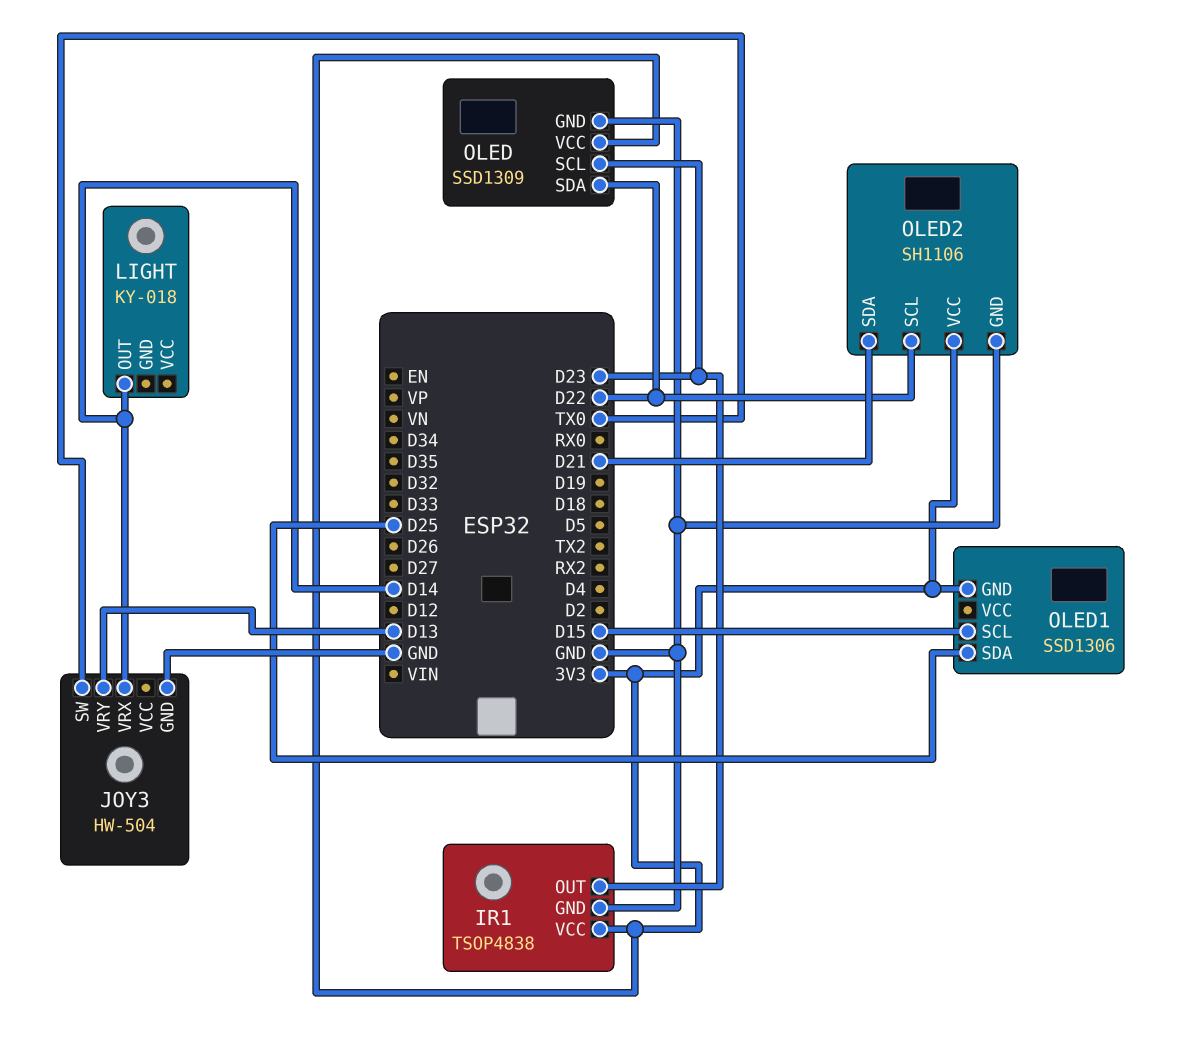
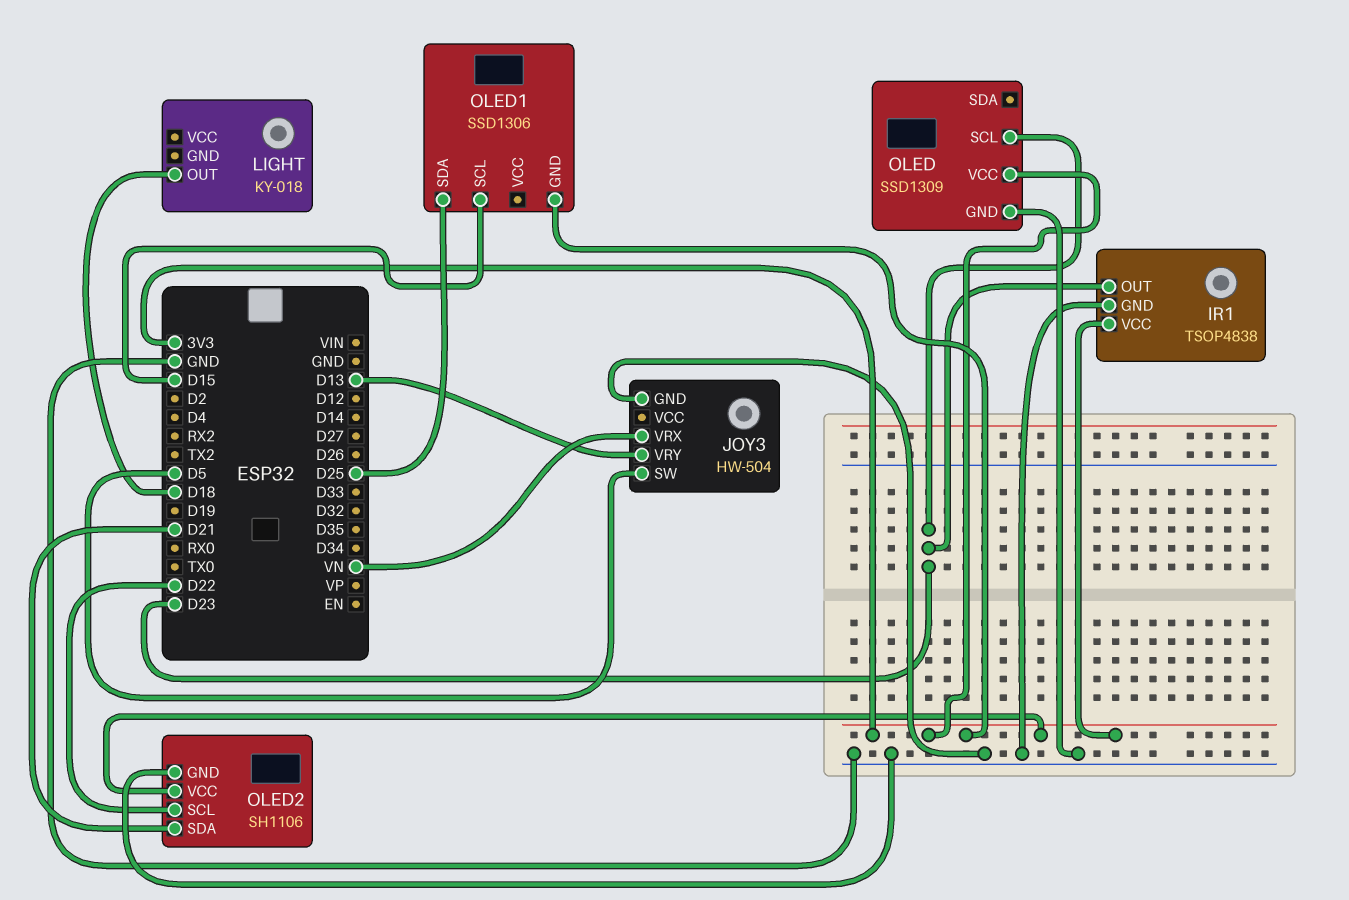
JOY3 pin SW: TX0 -> D5
JOY3 pin VRX: D14 -> VN
LIGHT pin OUT: D14 -> D18
OLED pin SDA: D22 -> none

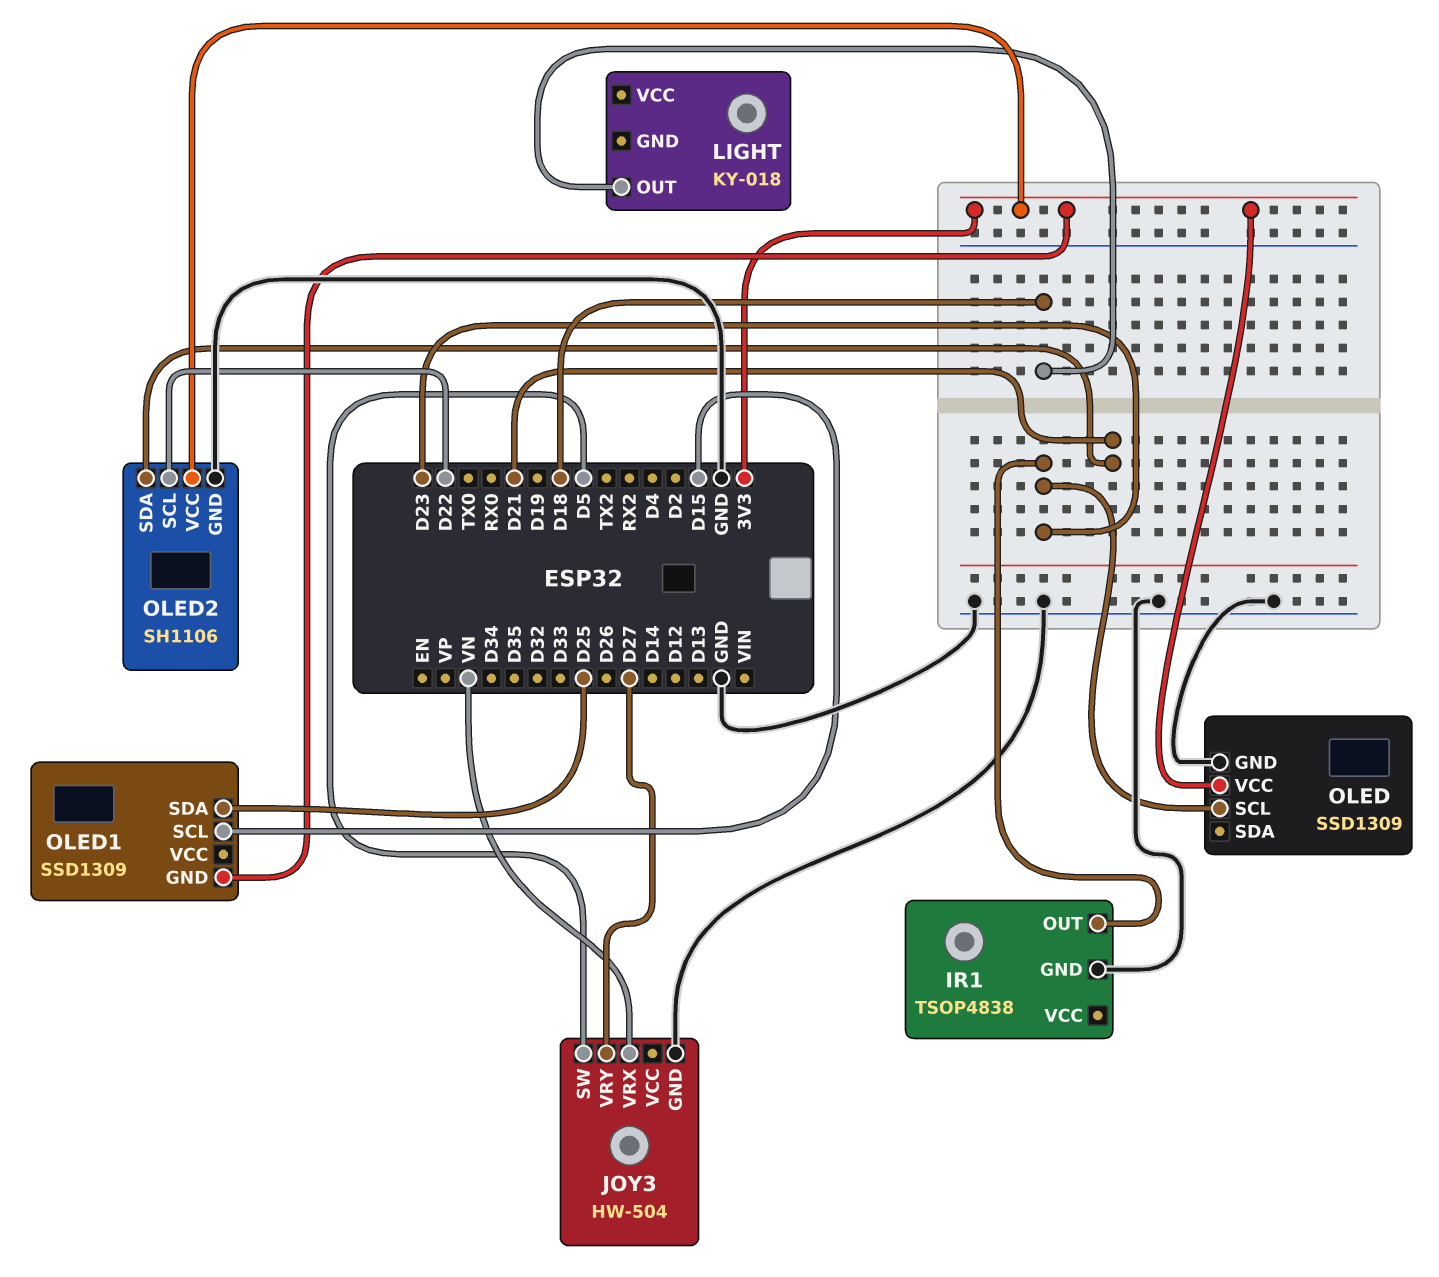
IR1 pin VCC: 3V3 -> none
JOY3 pin VRY: D13 -> D27
OLED1: SSD1306 -> SSD1309

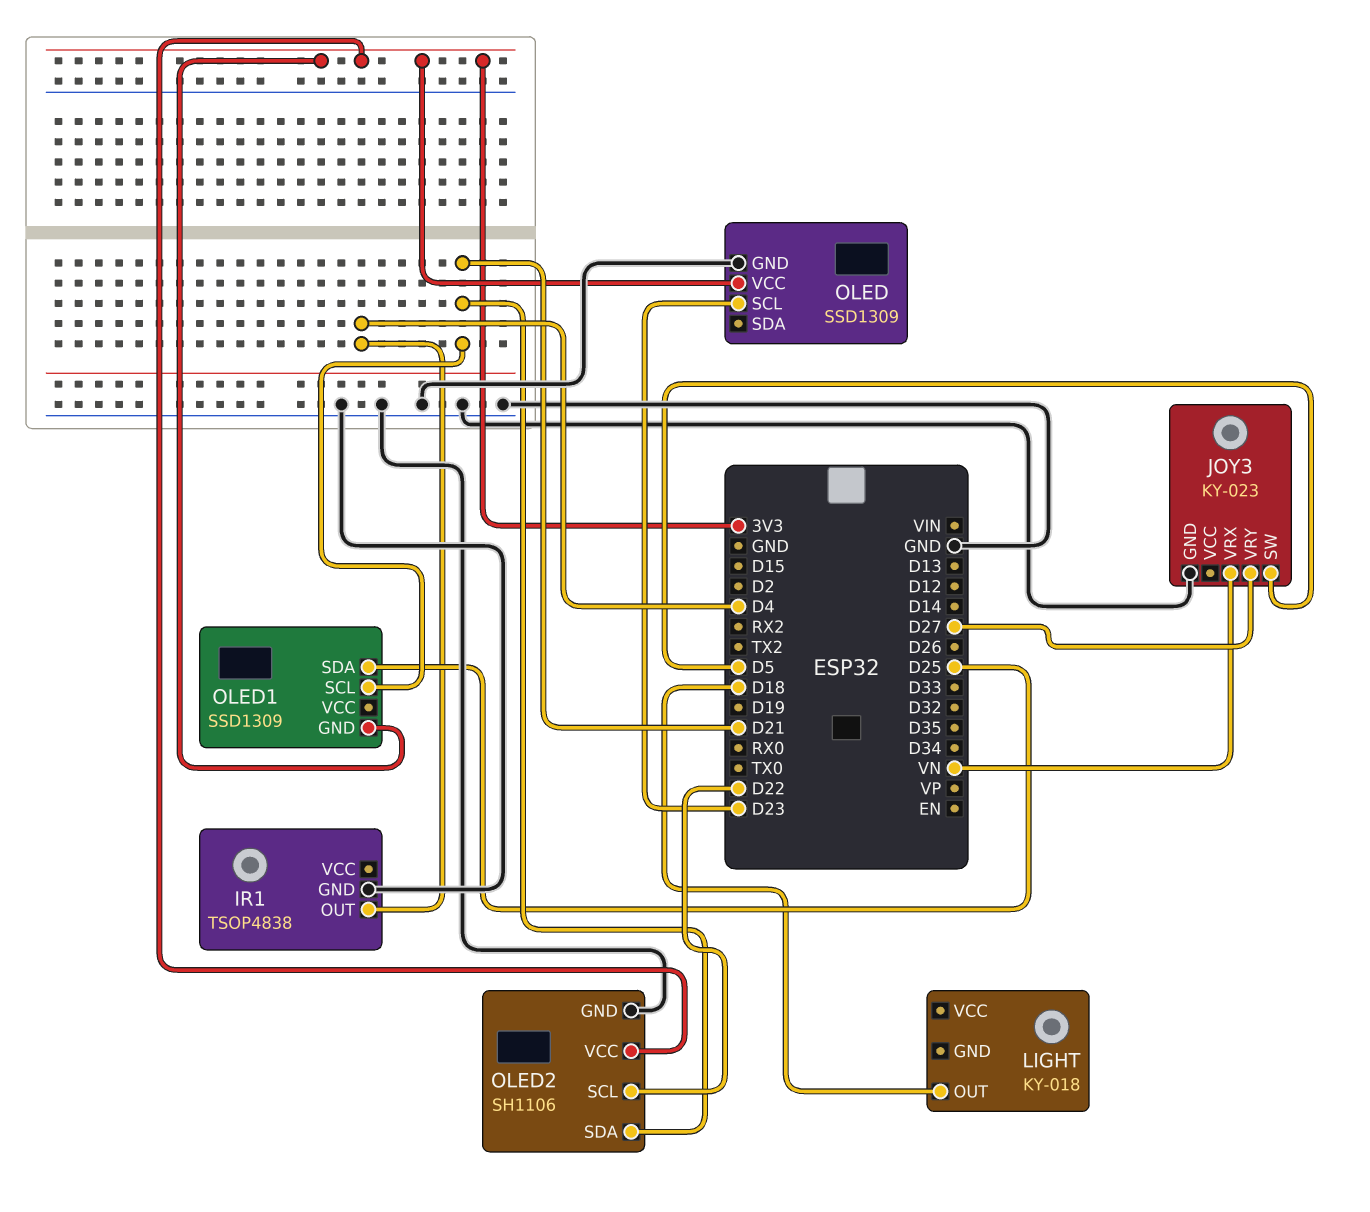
IR1 pin OUT: D23 -> D4
JOY3: HW-504 -> KY-023
OLED1 pin SCL: D15 -> D21

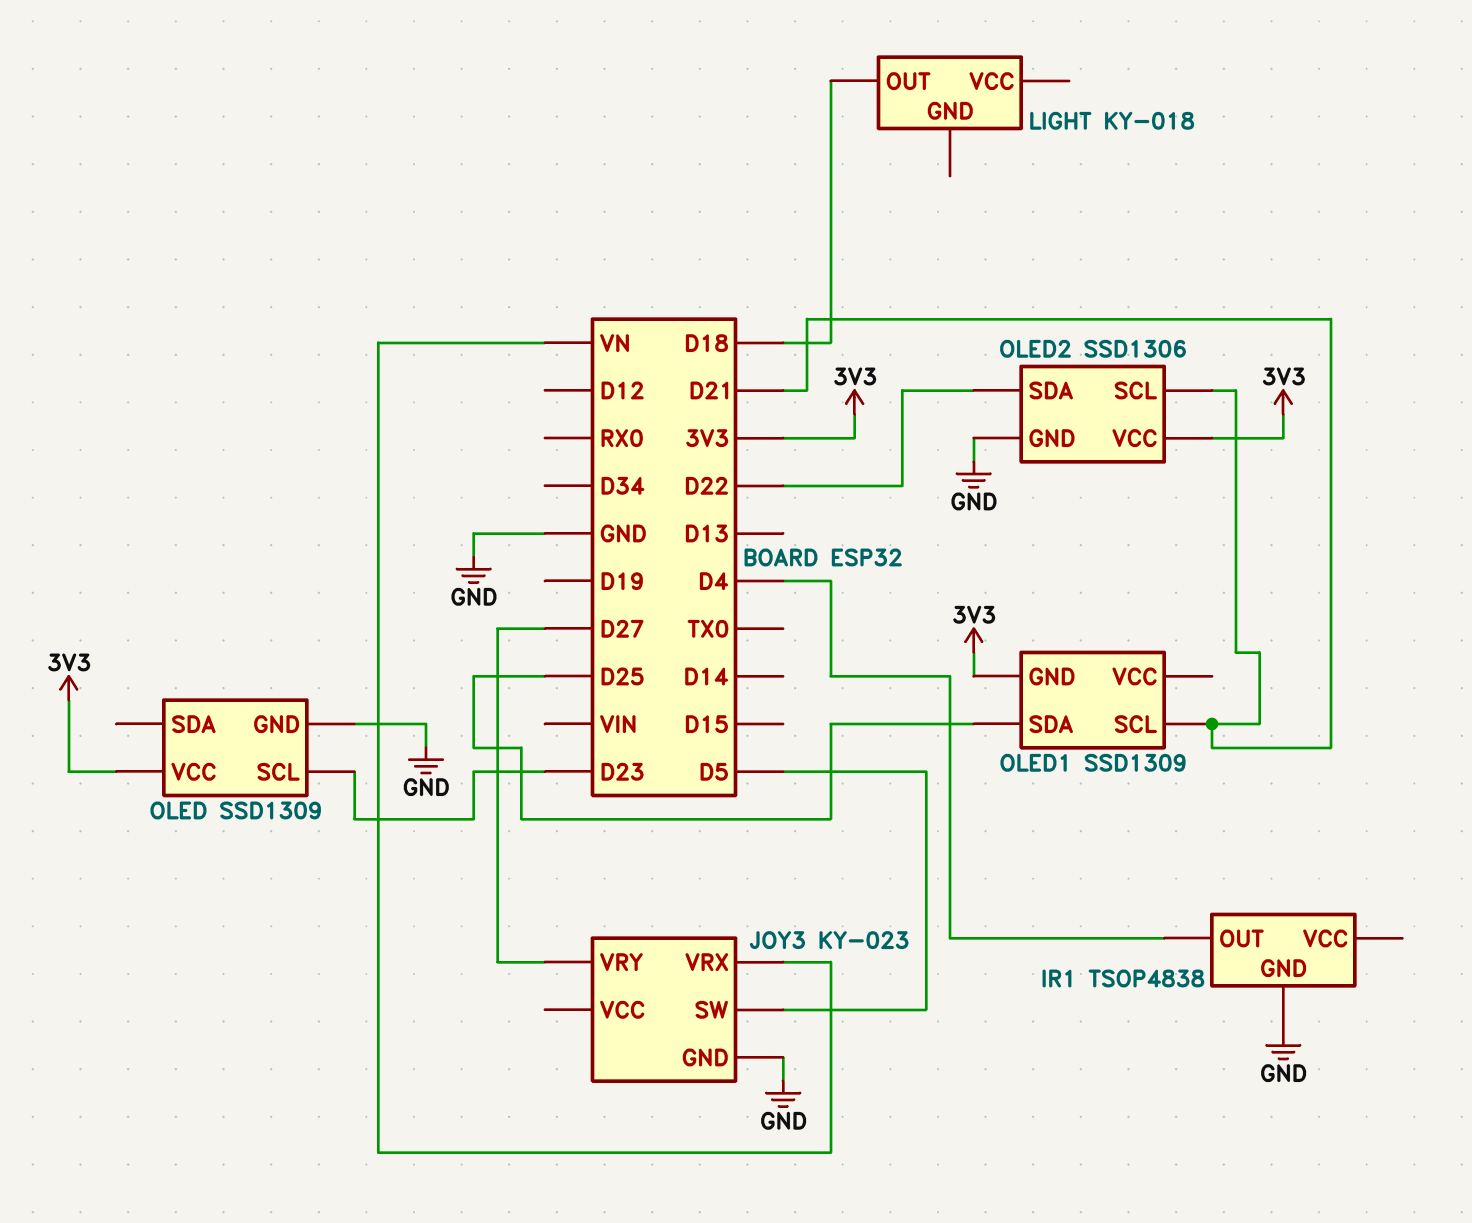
OLED2: SH1106 -> SSD1306
OLED2 pin SCL: D22 -> D21
OLED2 pin SDA: D21 -> D22

